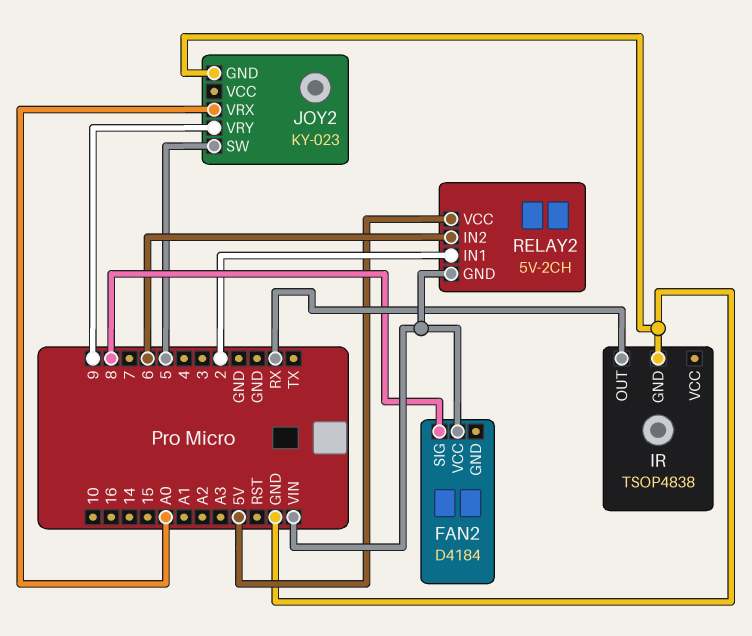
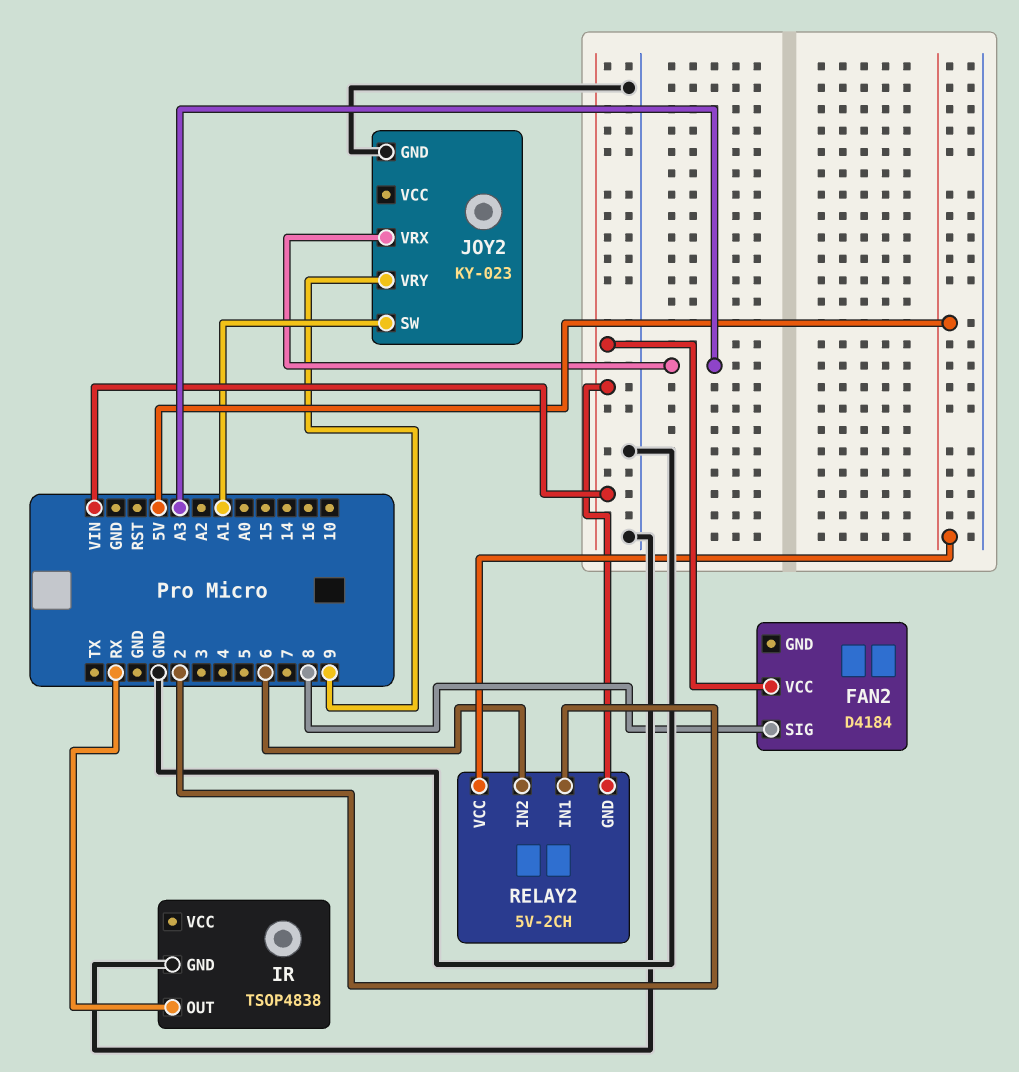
JOY2 pin SW: 5 -> A1
JOY2 pin VRX: A0 -> A3

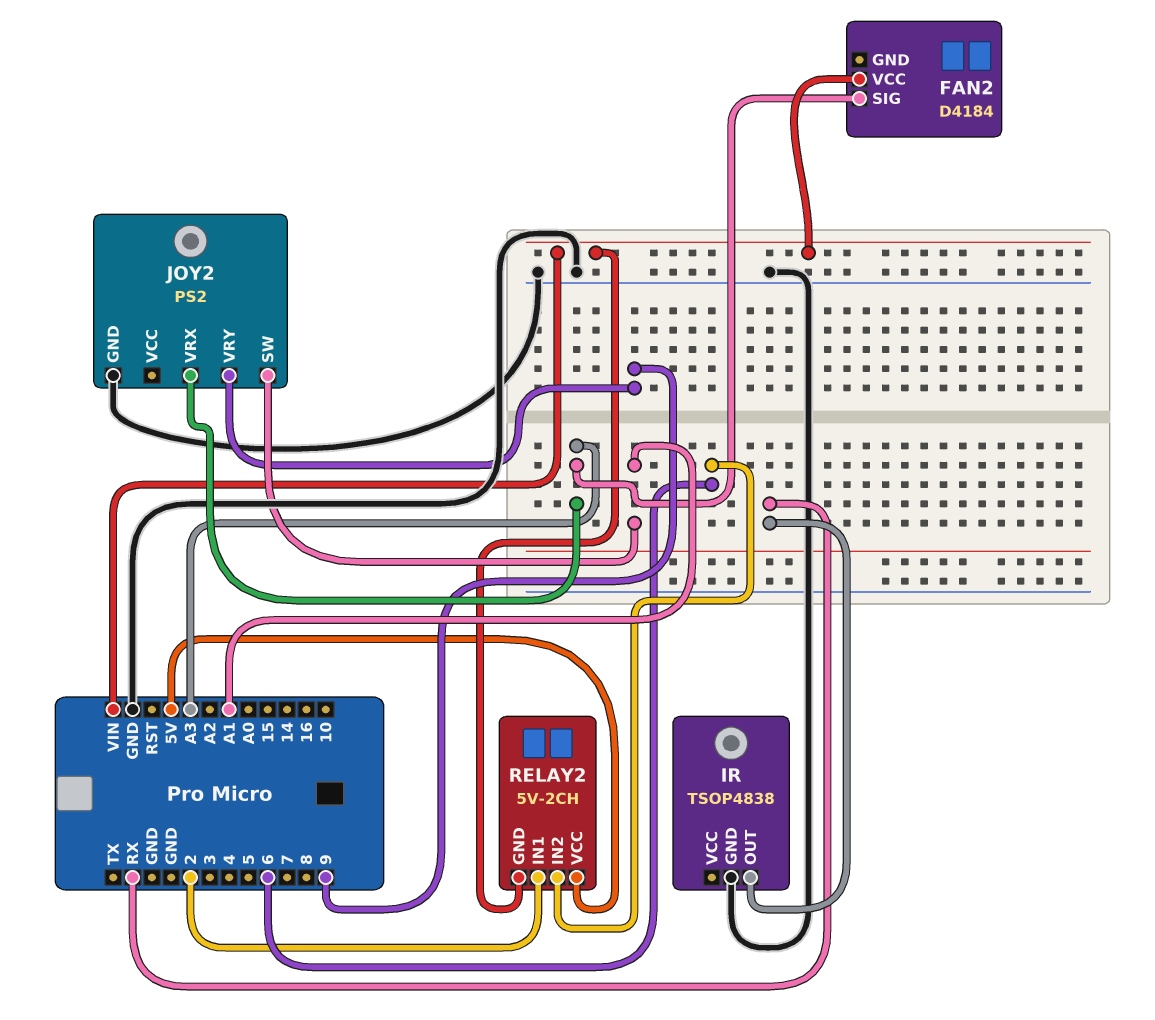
FAN2 pin SIG: 8 -> A3
JOY2: KY-023 -> PS2

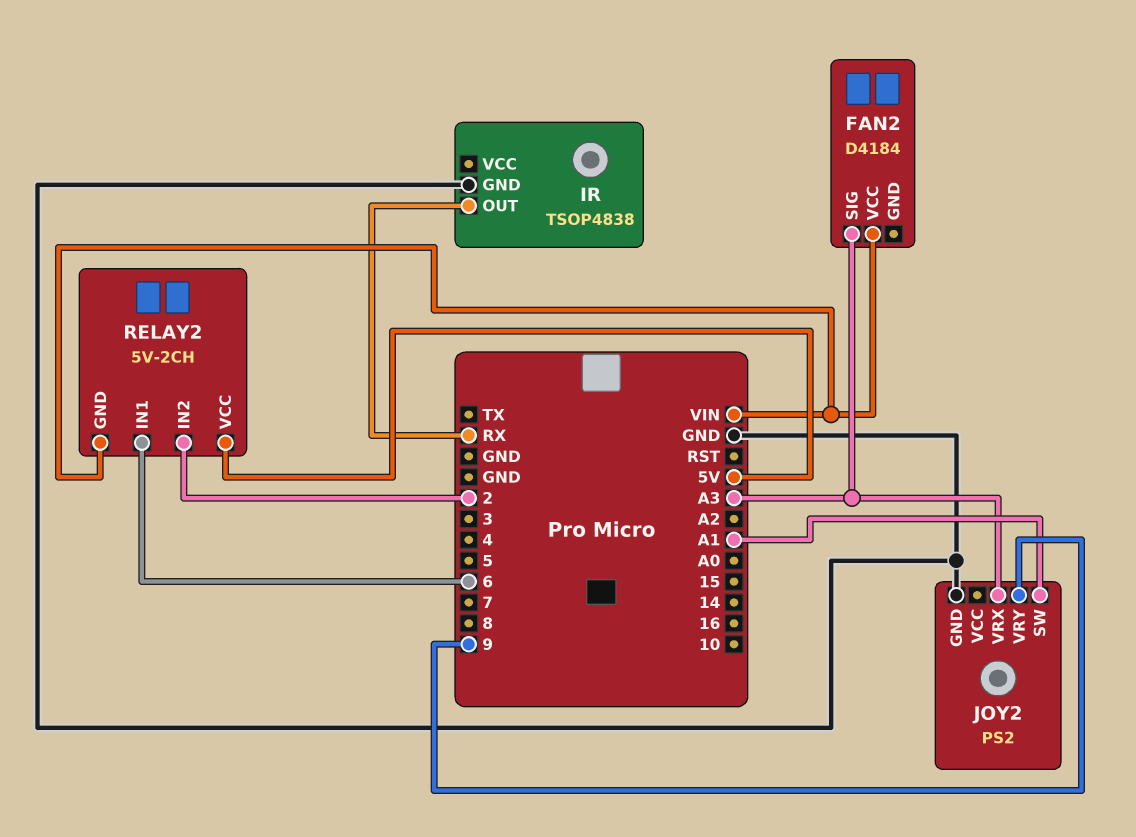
RELAY2 pin IN1: 2 -> 6
RELAY2 pin IN2: 6 -> 2

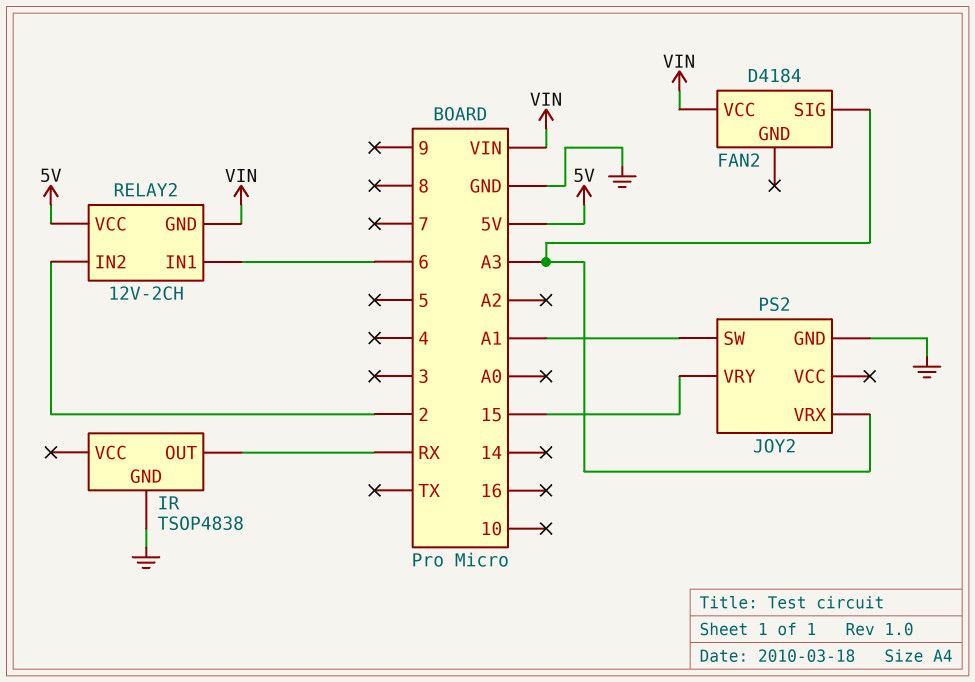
JOY2 pin VRY: 9 -> 15
RELAY2: 5V-2CH -> 12V-2CH

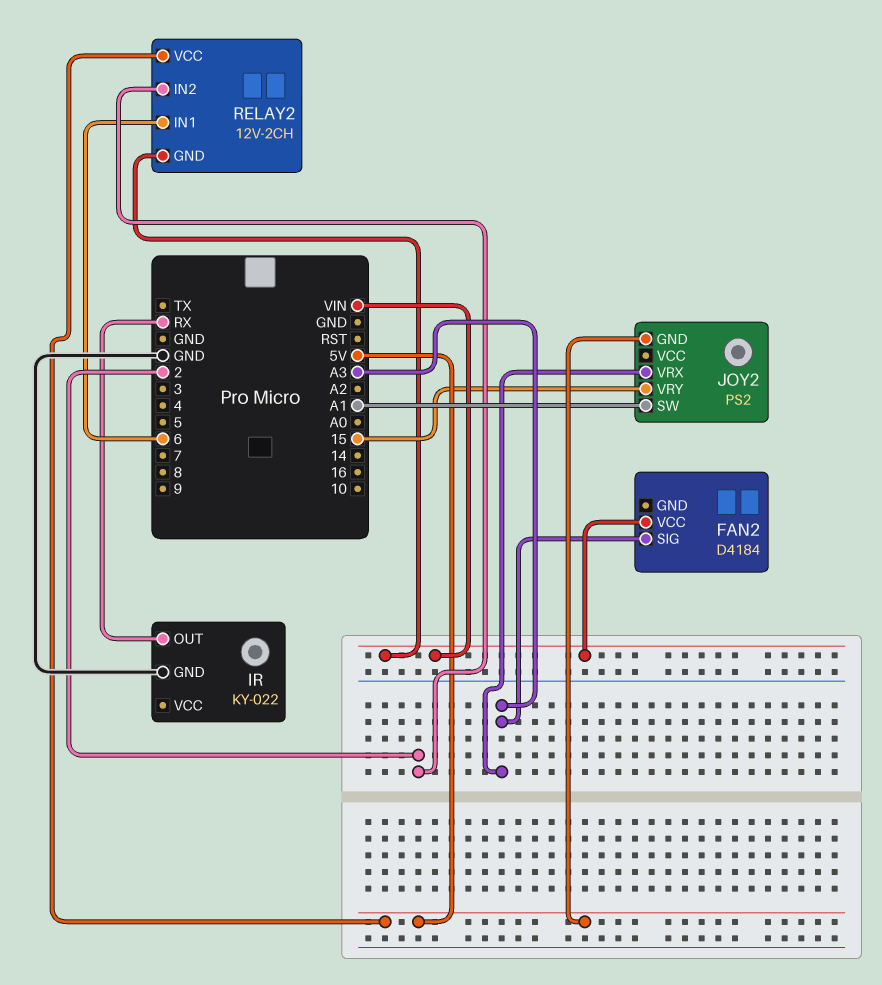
IR: TSOP4838 -> KY-022
JOY2 pin GND: GND -> 5V

